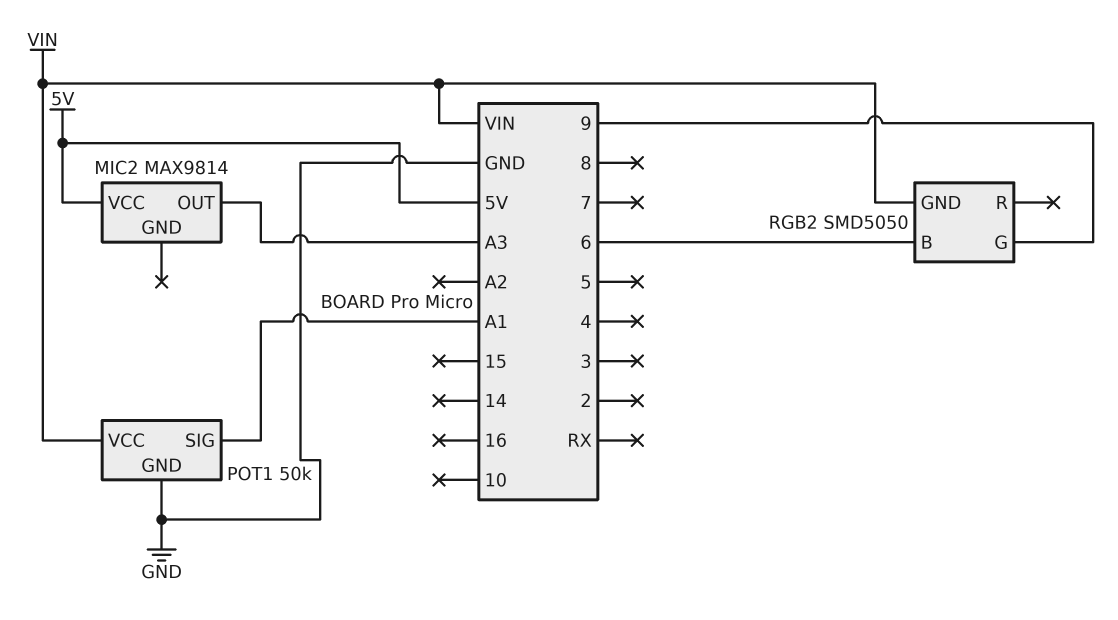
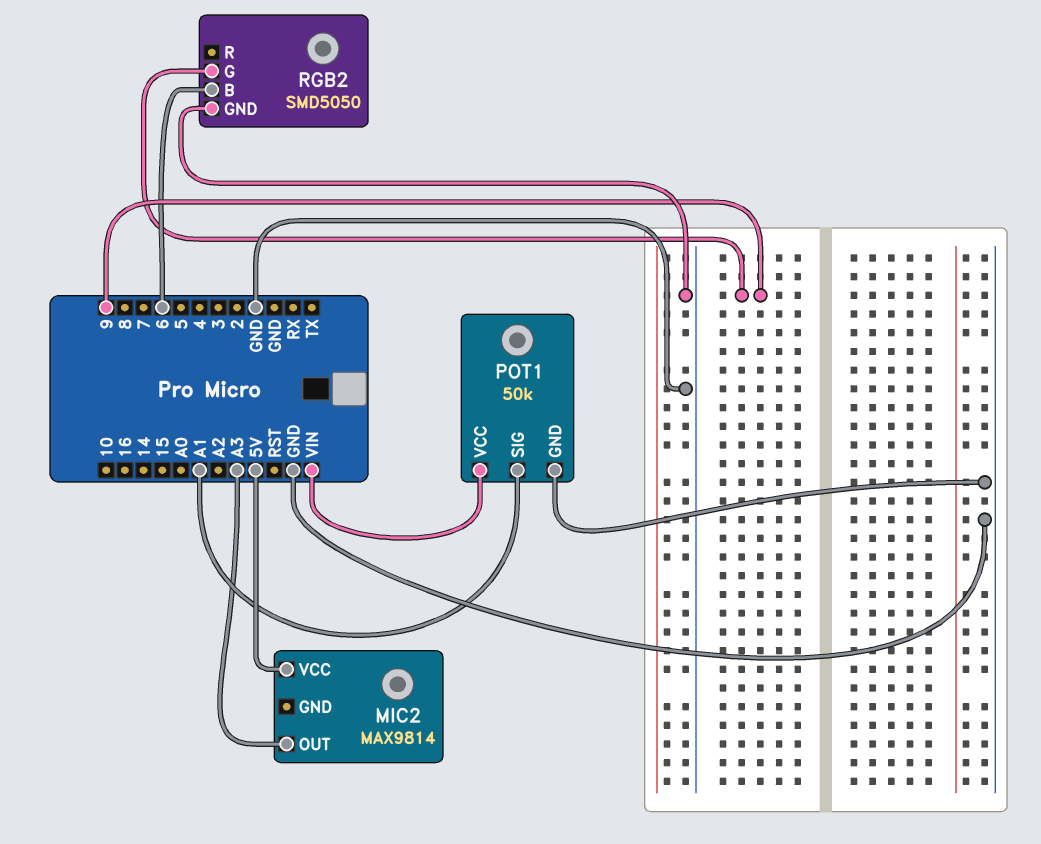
RGB2 pin GND: VIN -> GND

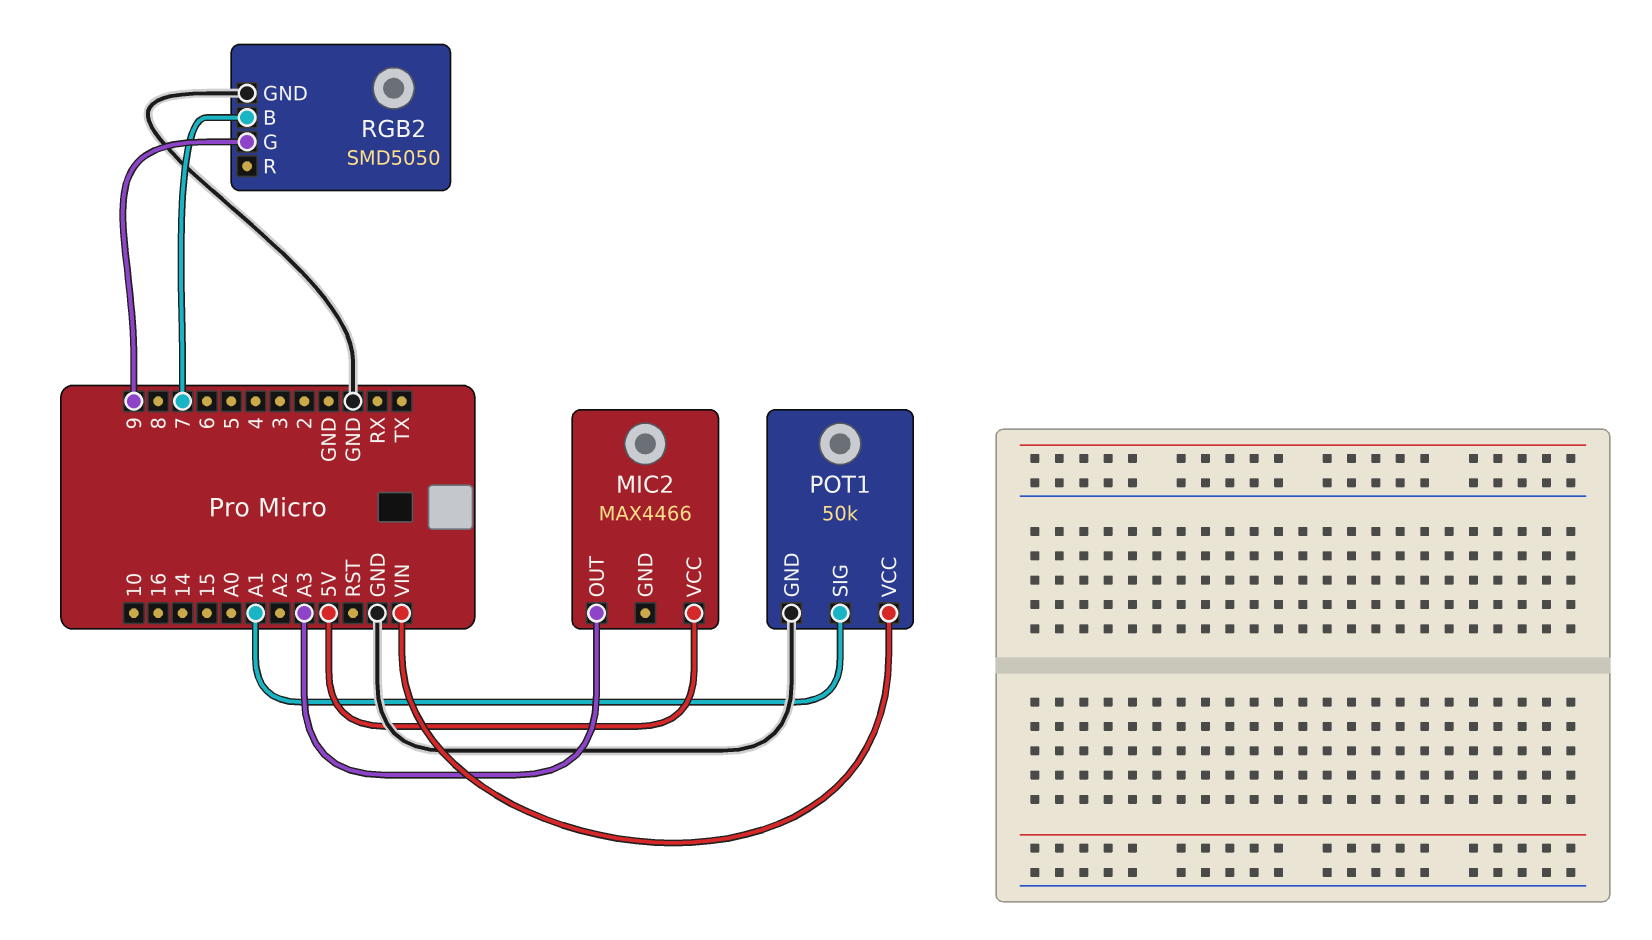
MIC2: MAX9814 -> MAX4466
RGB2 pin B: 6 -> 7

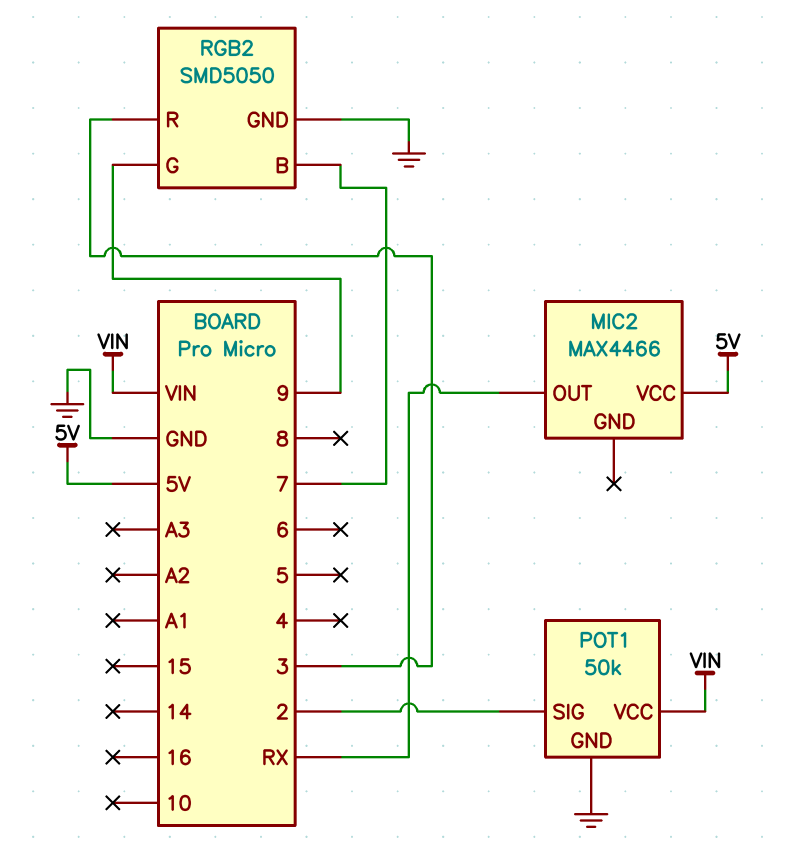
MIC2 pin OUT: A3 -> RX
POT1 pin SIG: A1 -> 2
RGB2 pin R: none -> 3

